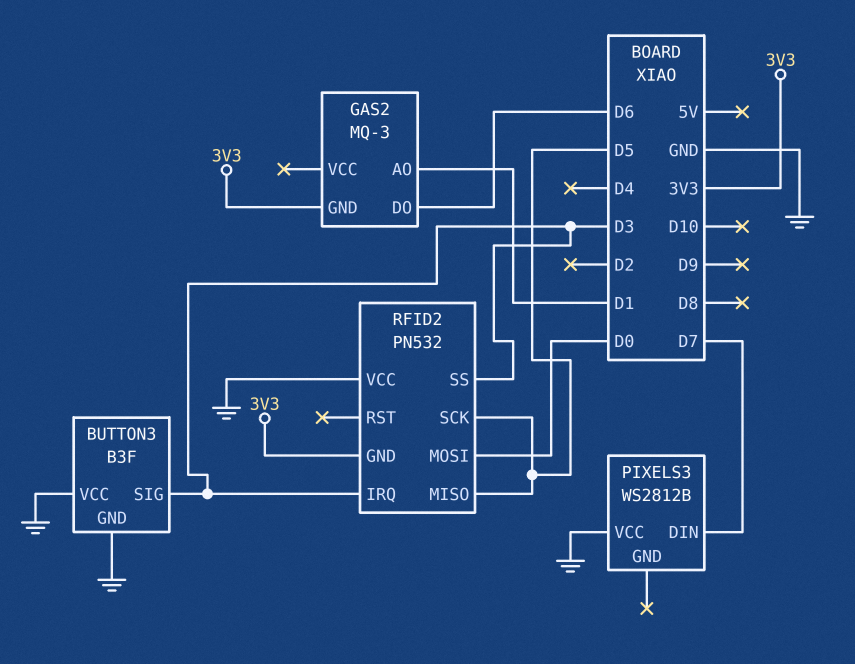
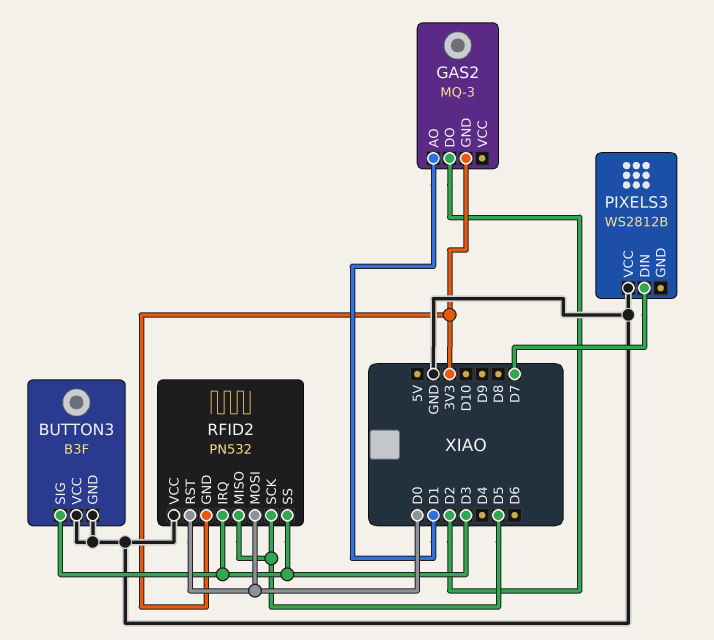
GAS2 pin DO: D6 -> D2
RFID2 pin RST: none -> D0

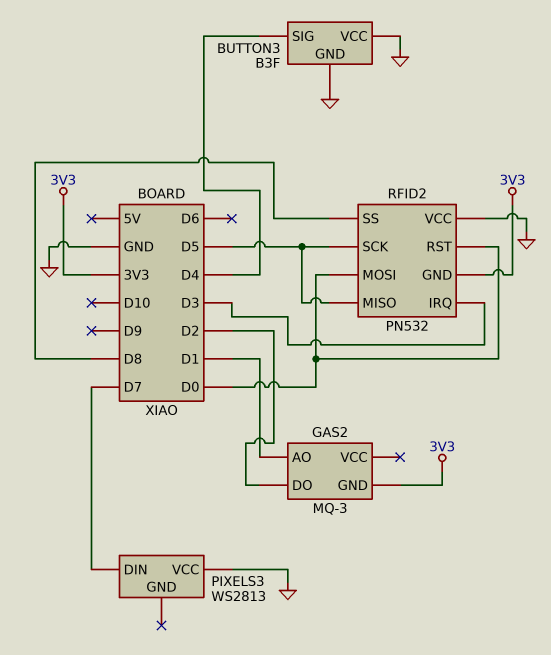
BUTTON3 pin SIG: D3 -> D4
PIXELS3: WS2812B -> WS2813
RFID2 pin SS: D3 -> D8

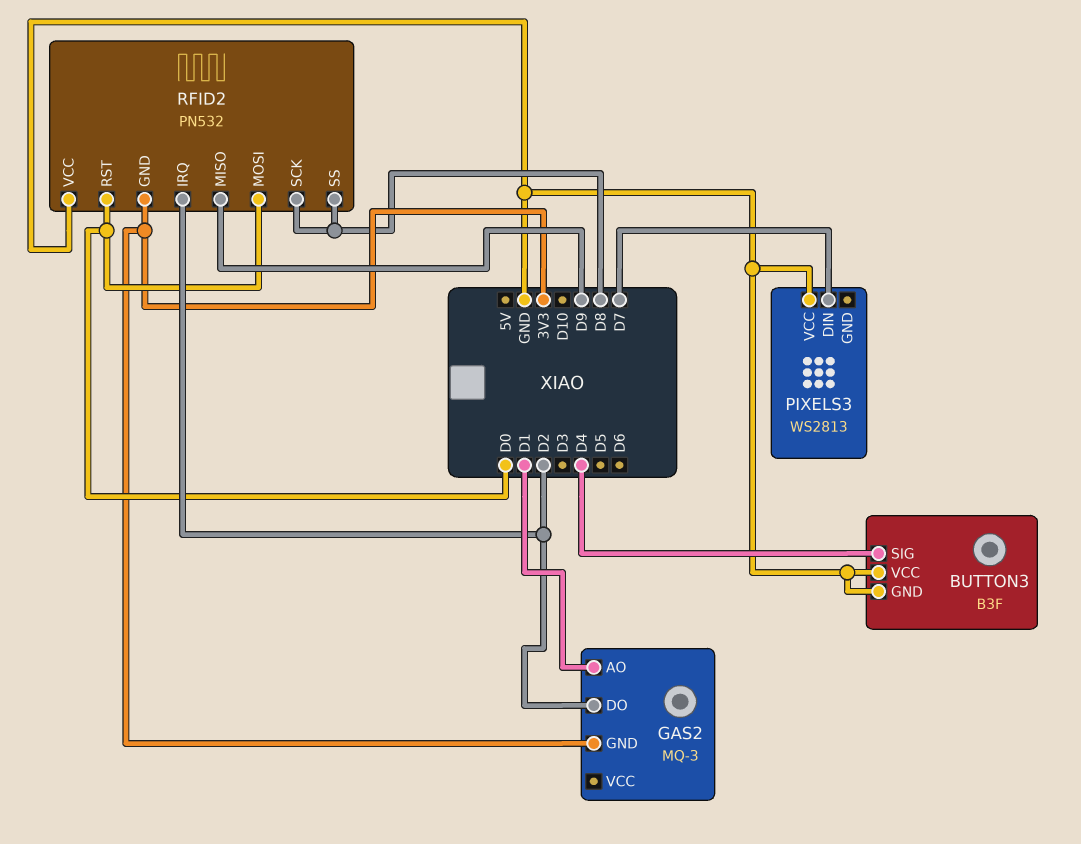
RFID2 pin IRQ: D3 -> D2
RFID2 pin MISO: D5 -> D9
RFID2 pin SCK: D5 -> D8

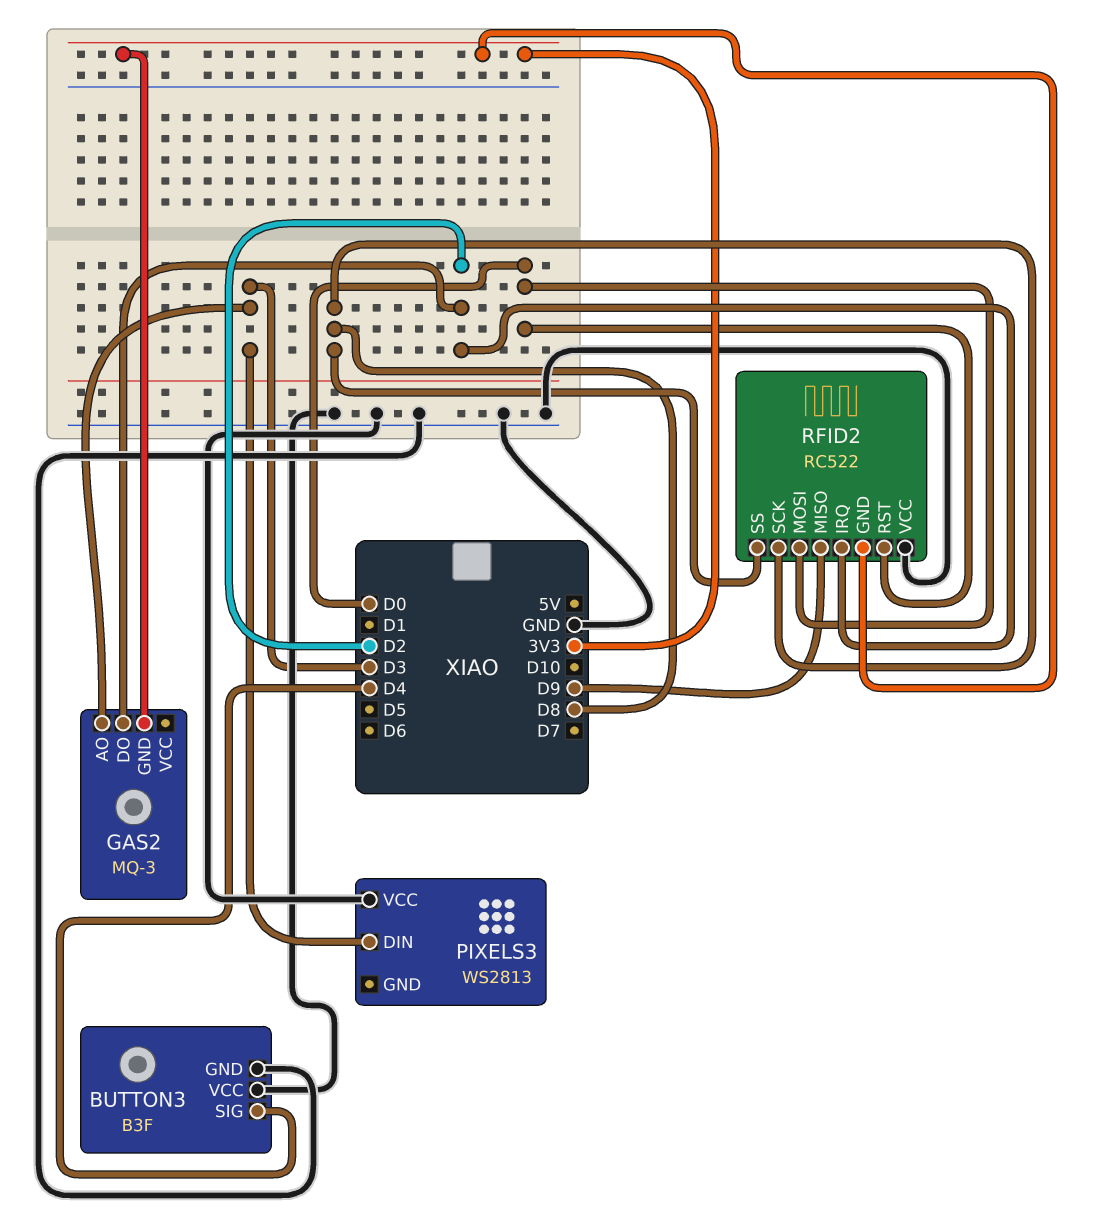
GAS2 pin AO: D1 -> D3
PIXELS3 pin DIN: D7 -> D3
RFID2: PN532 -> RC522

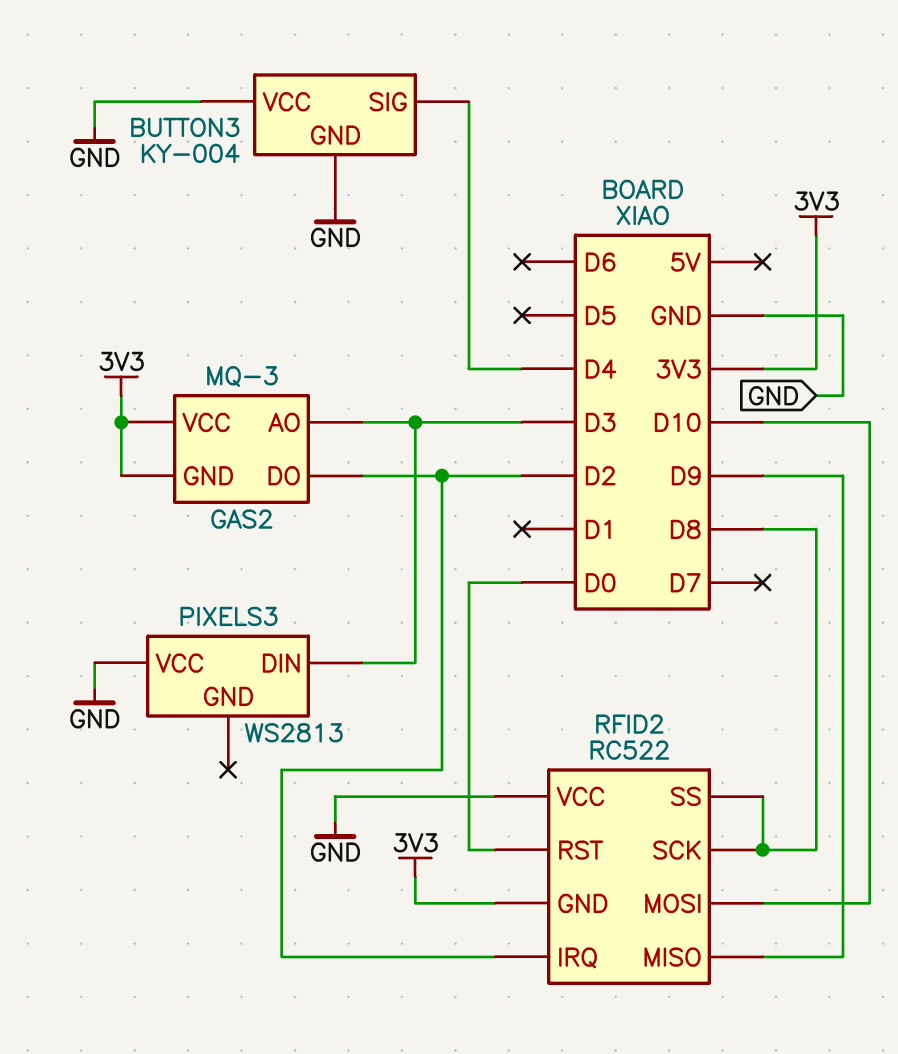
BUTTON3: B3F -> KY-004
GAS2 pin VCC: none -> 3V3
RFID2 pin MOSI: D0 -> D10

